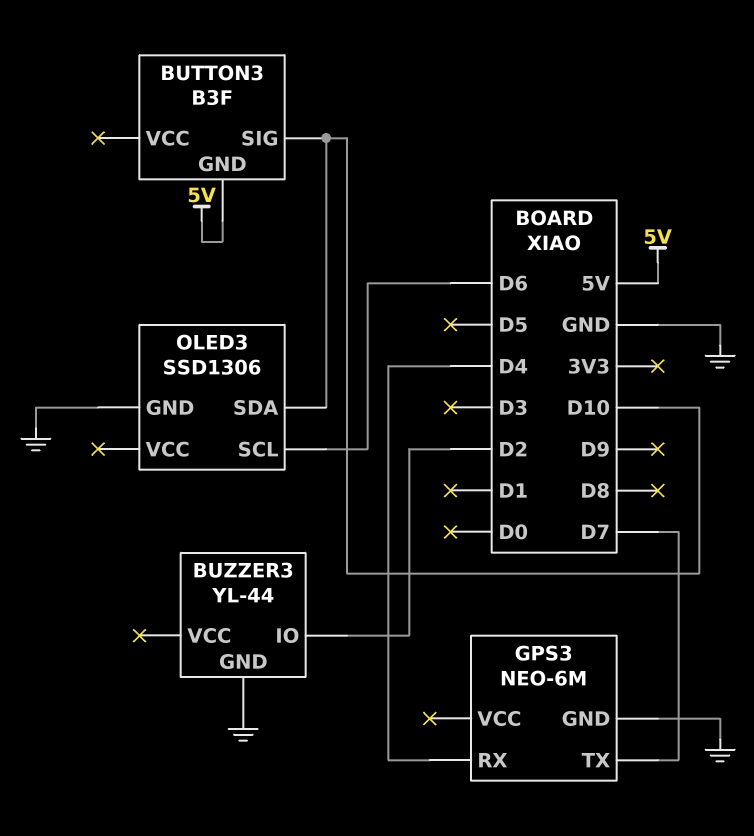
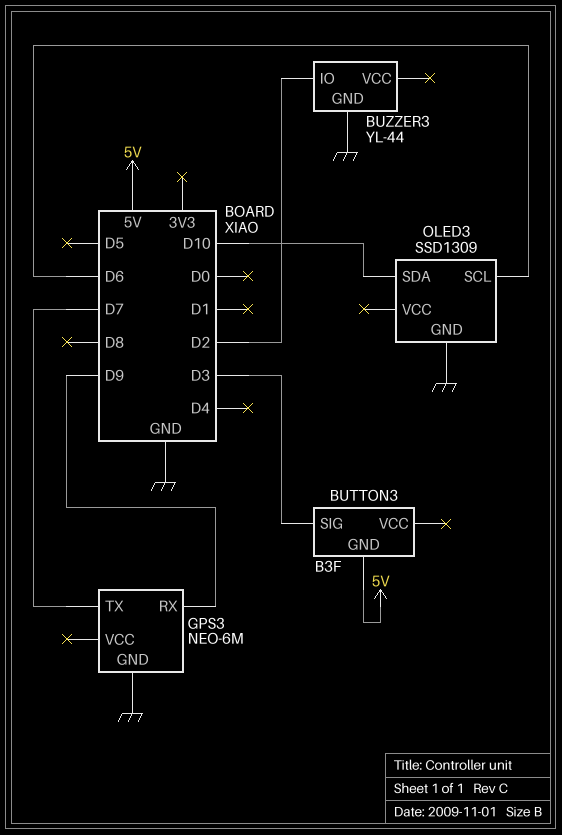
BUTTON3 pin SIG: D10 -> D3
GPS3 pin RX: D4 -> D9
OLED3: SSD1306 -> SSD1309

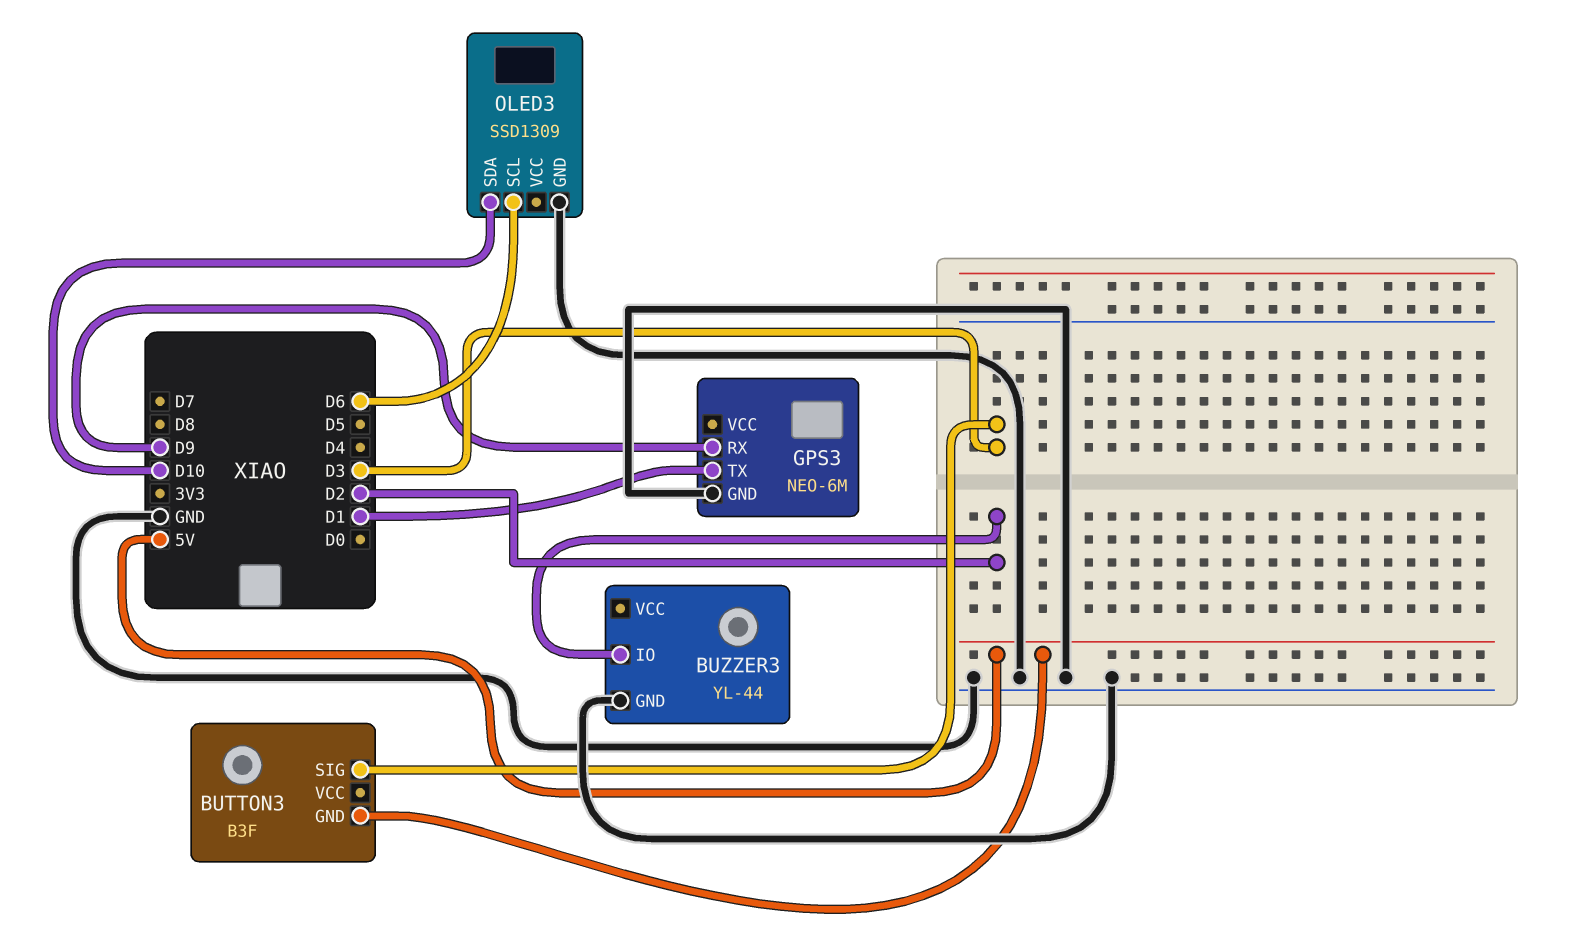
GPS3 pin TX: D7 -> D1

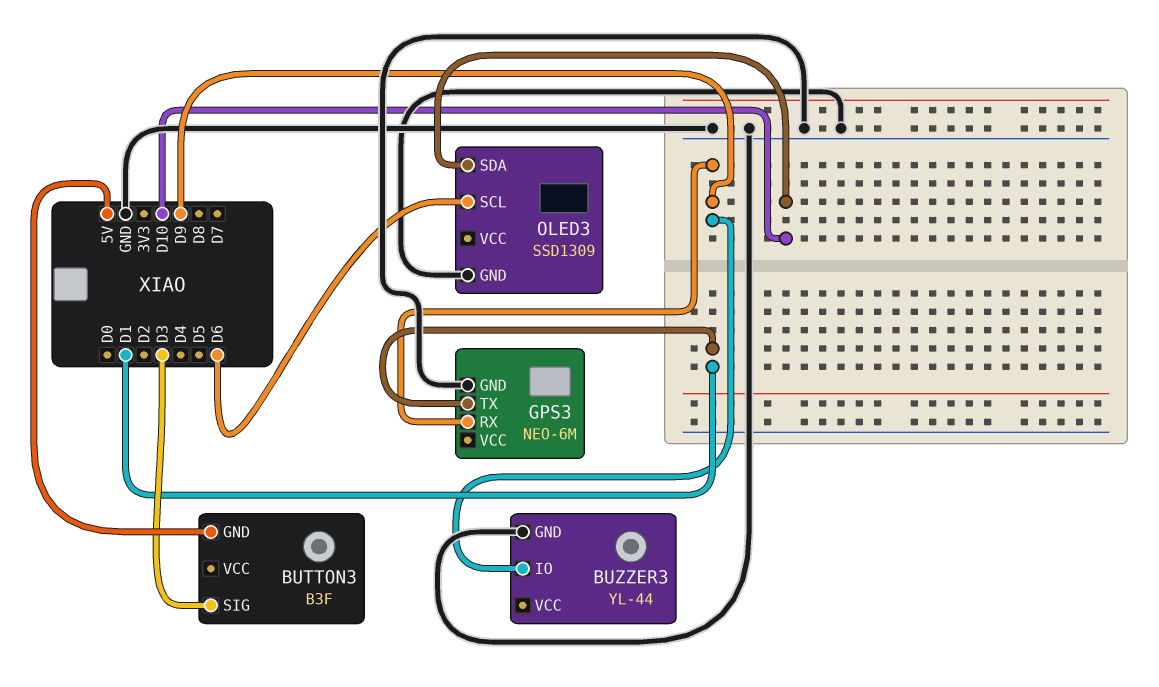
BUZZER3 pin IO: D2 -> D9

